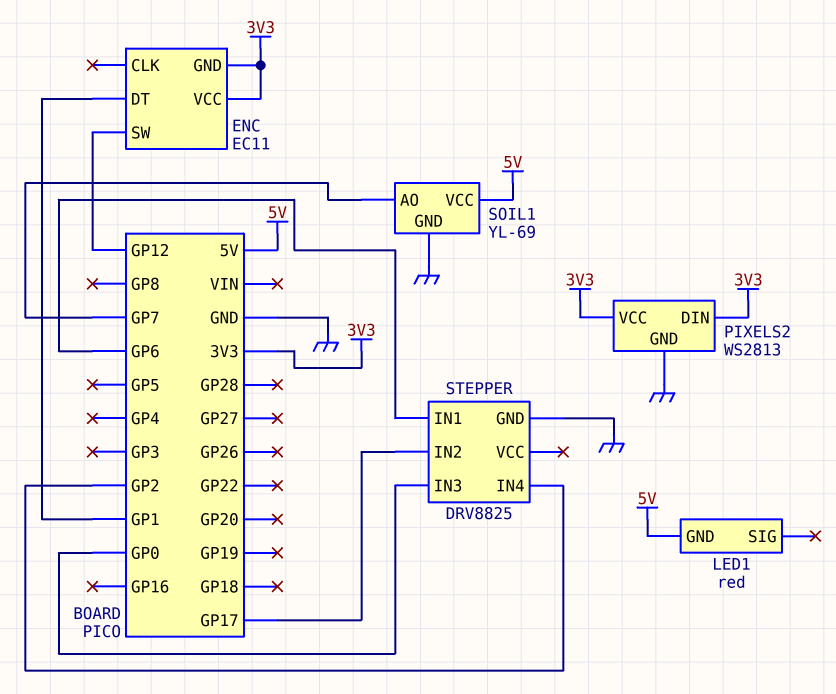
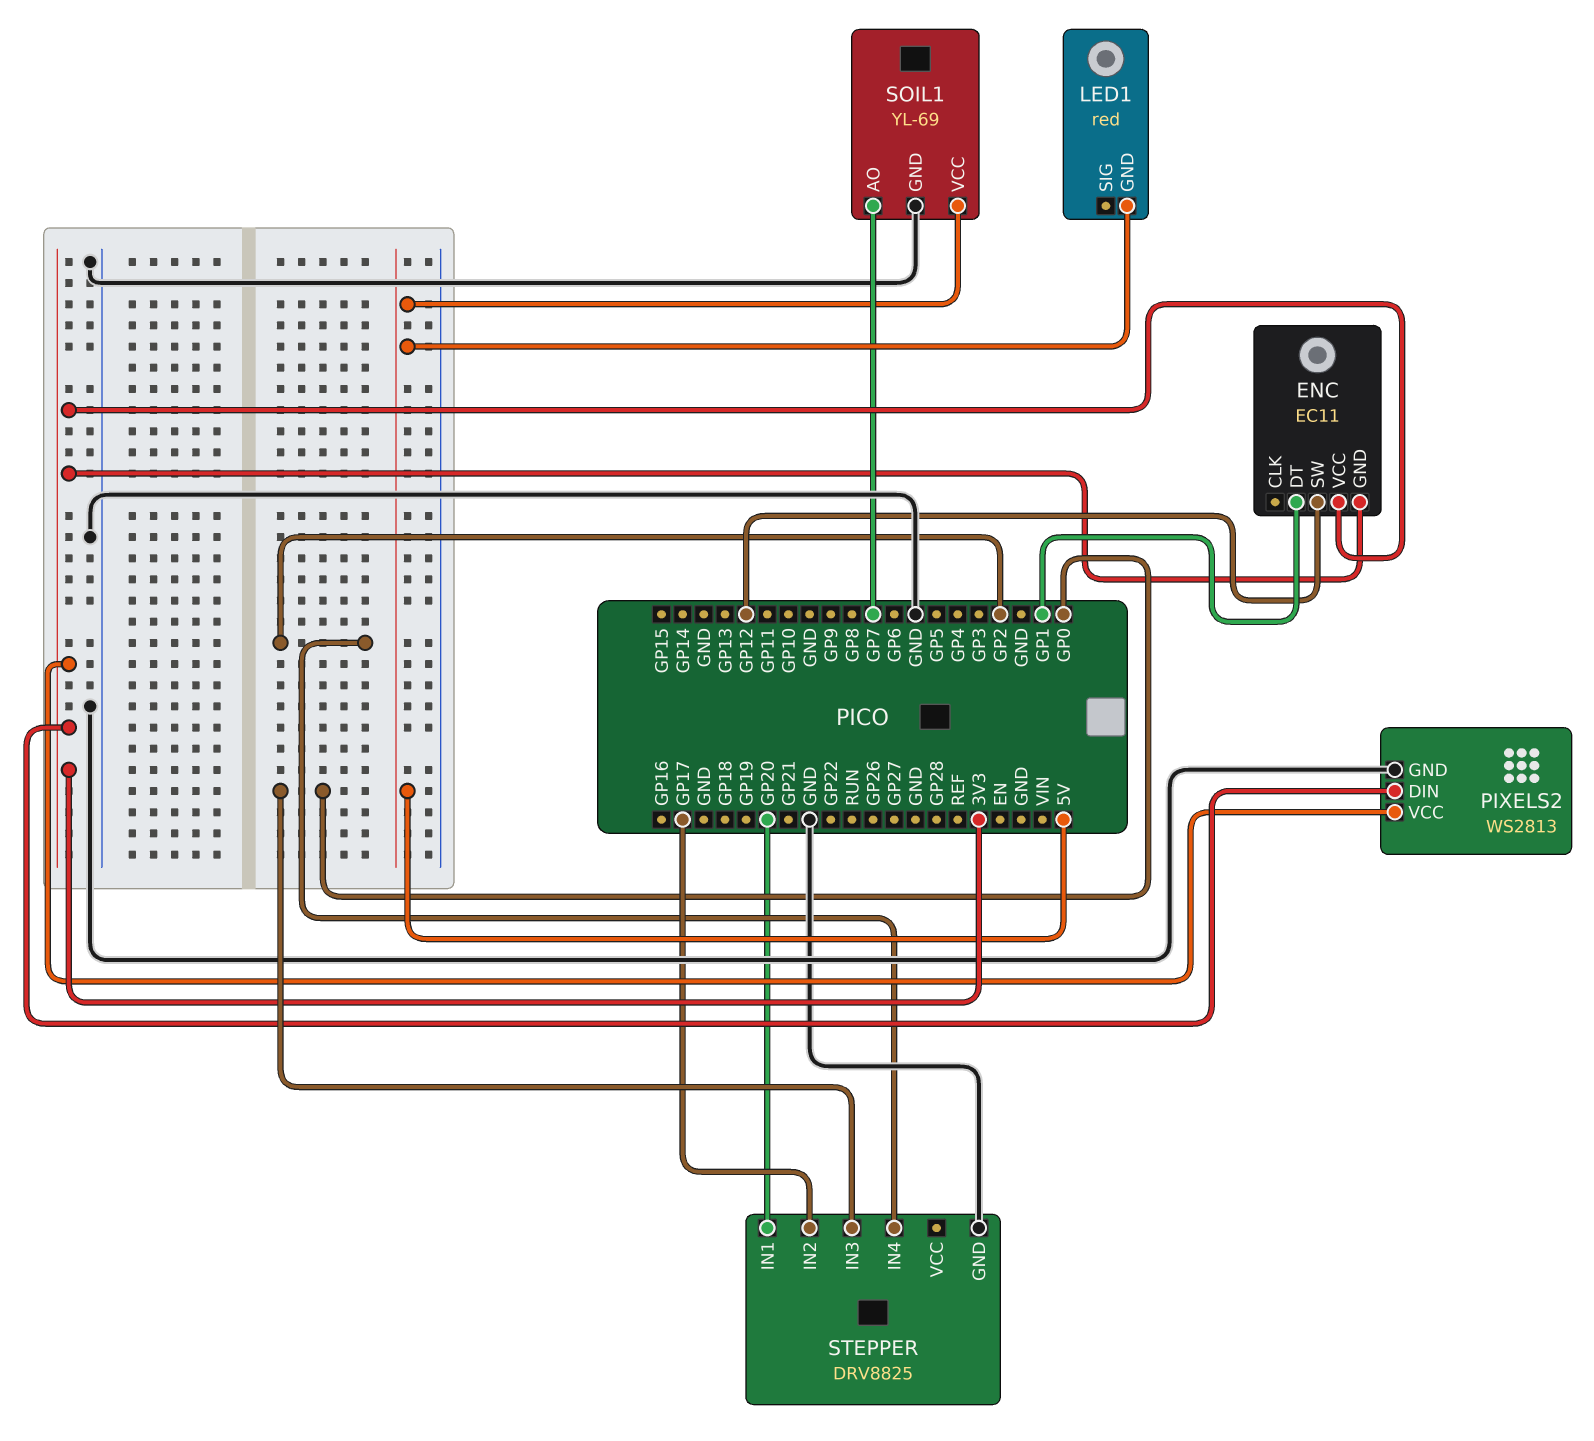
STEPPER pin IN1: GP6 -> GP20

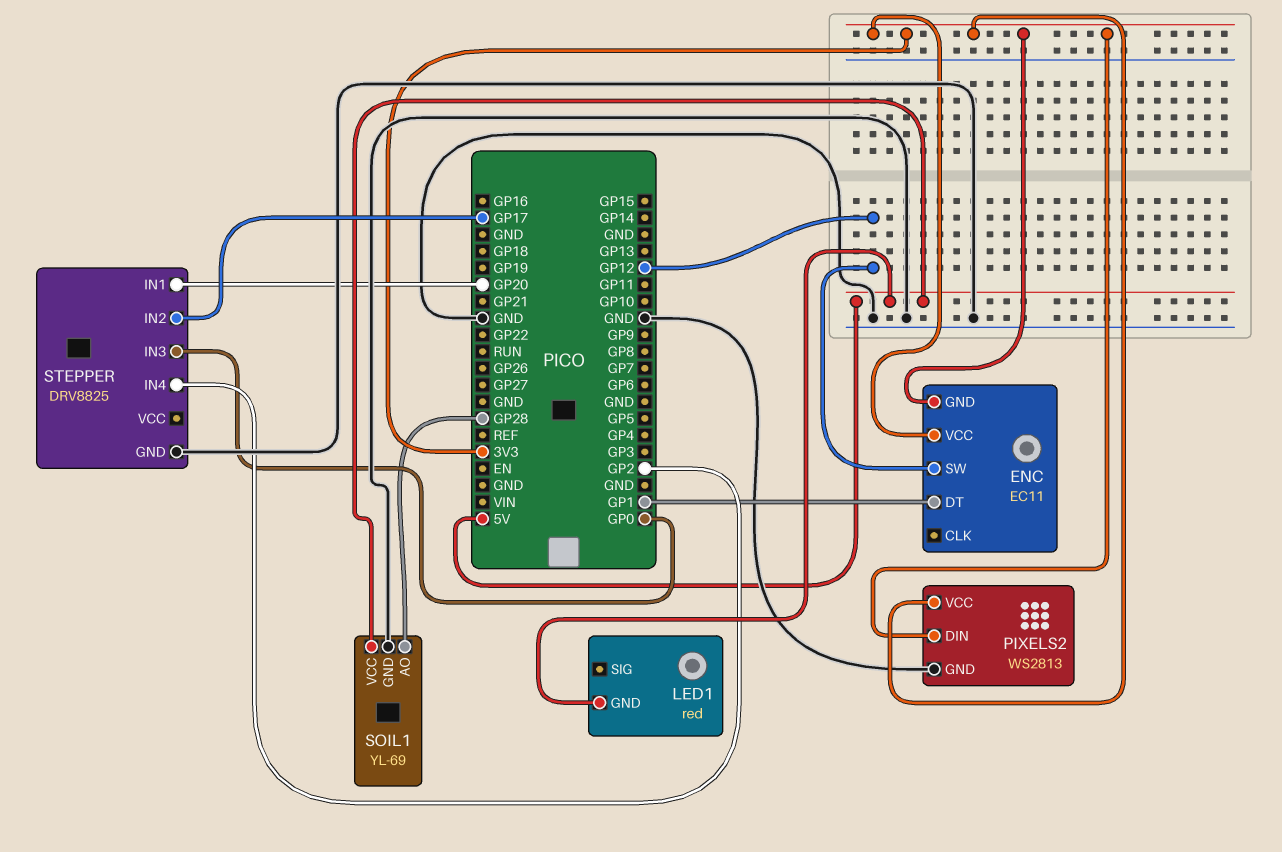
SOIL1 pin AO: GP7 -> GP28

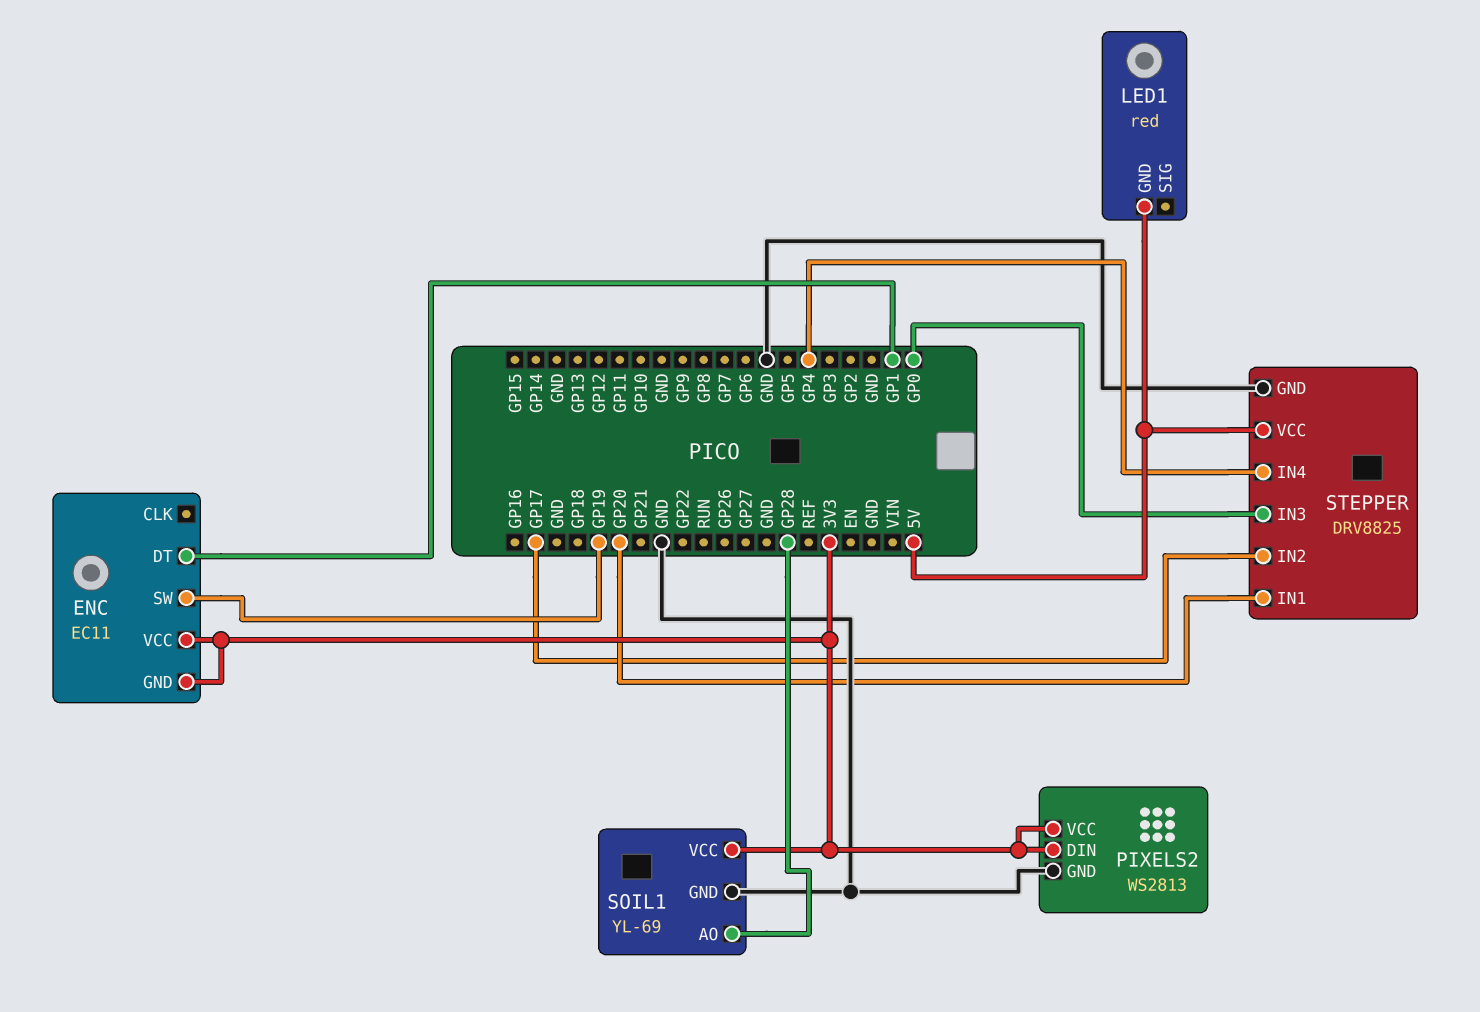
ENC pin SW: GP12 -> GP19
SOIL1 pin VCC: 5V -> 3V3
STEPPER pin IN4: GP2 -> GP4
STEPPER pin VCC: none -> 5V

